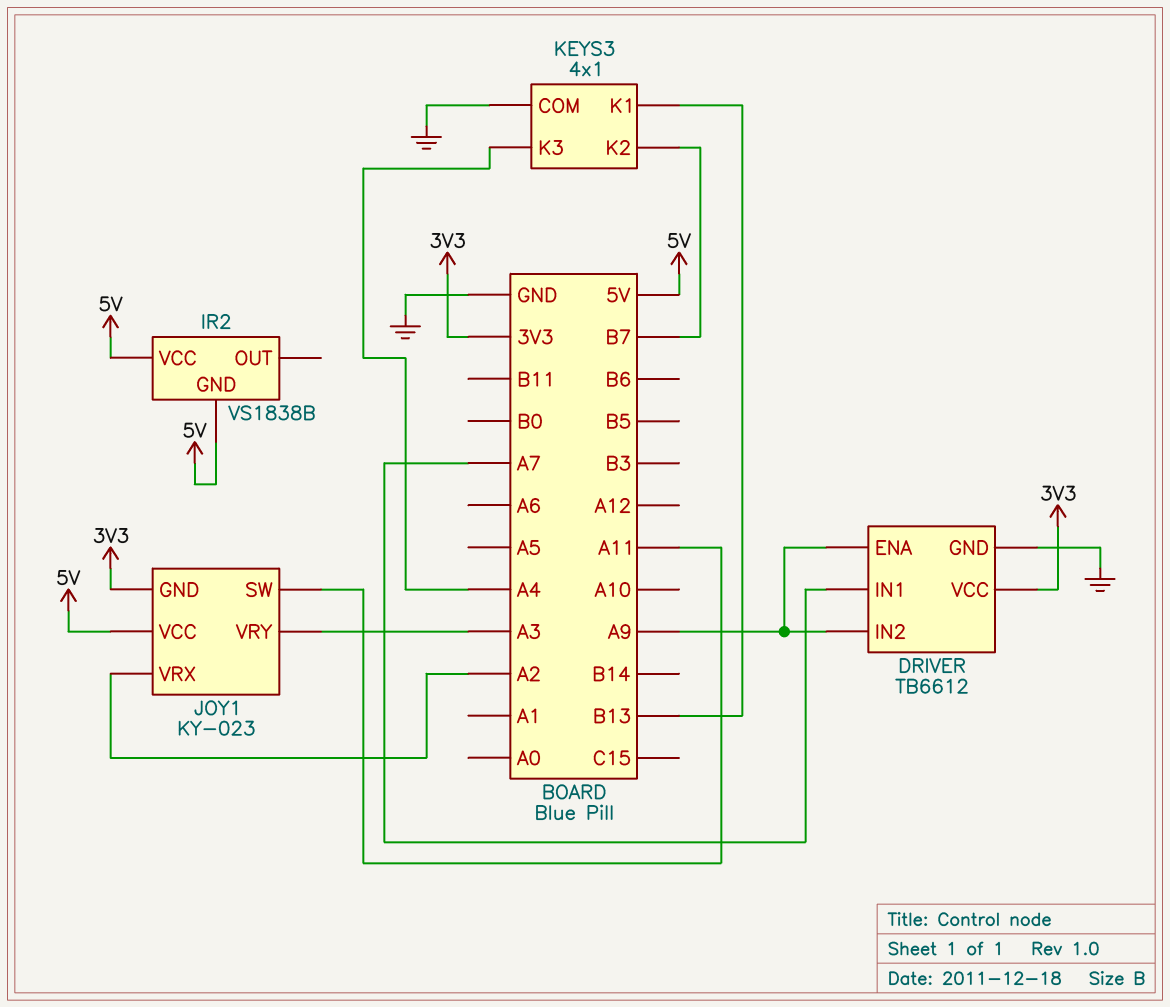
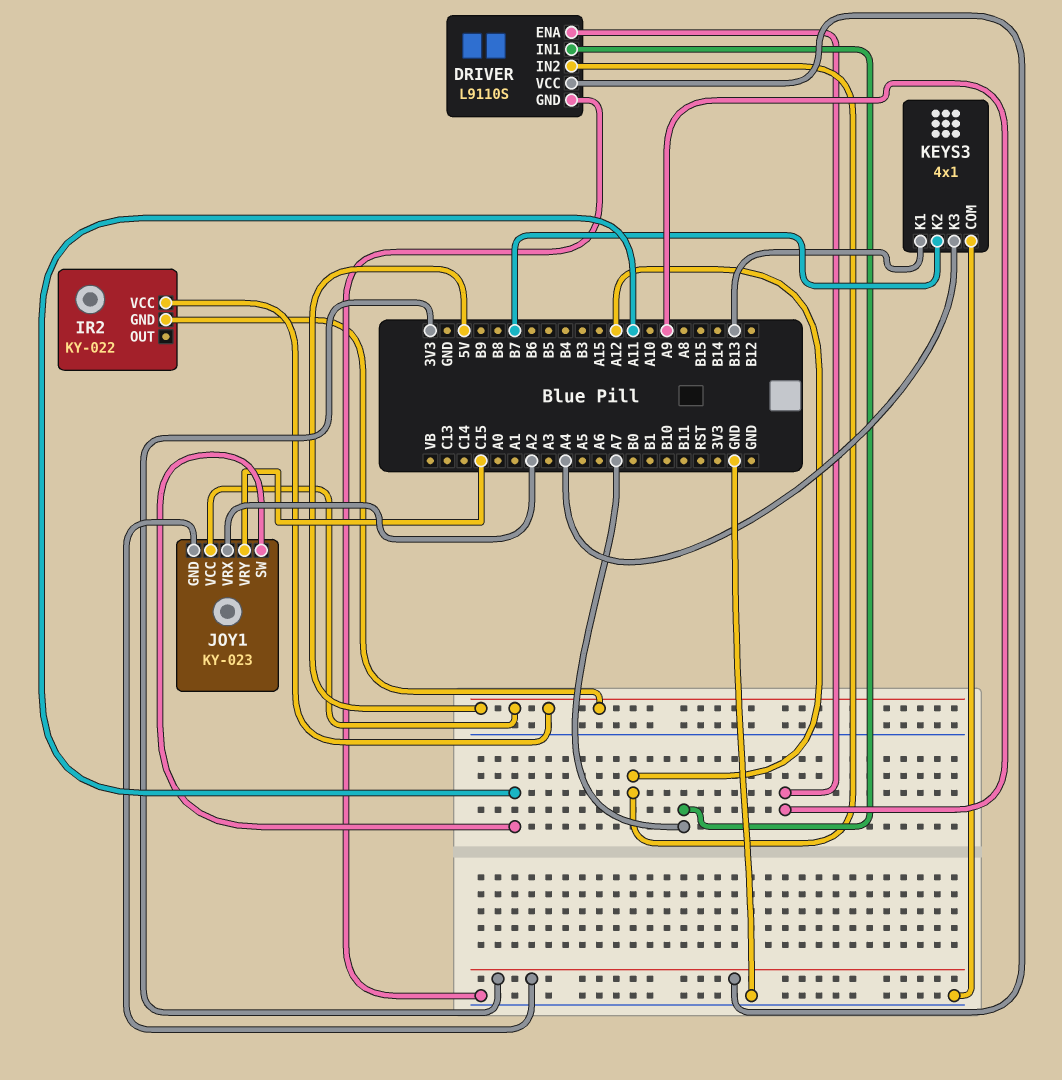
DRIVER: TB6612 -> L9110S
DRIVER pin IN2: A9 -> A12
IR2: VS1838B -> KY-022
JOY1 pin VRY: A3 -> C15

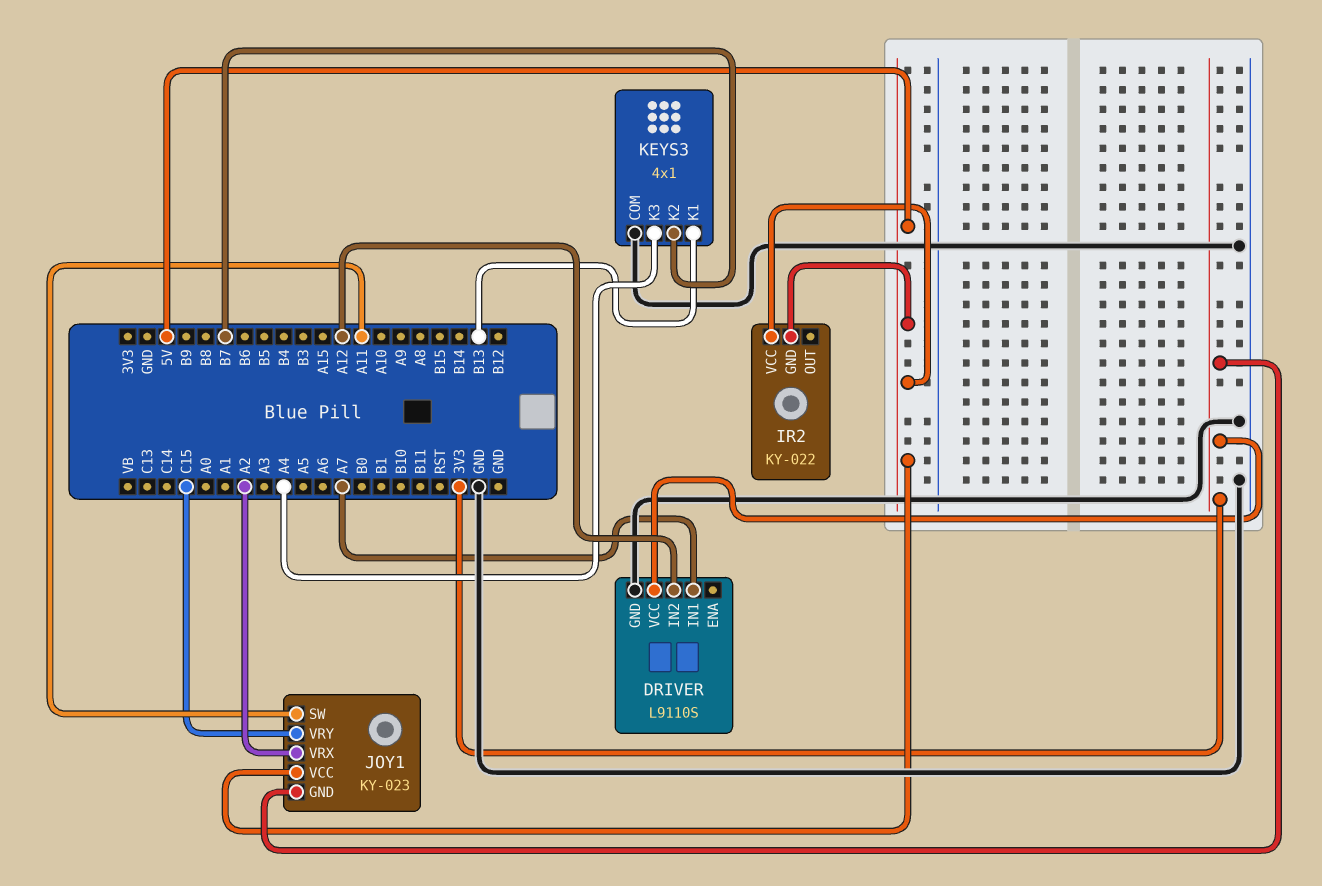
DRIVER pin ENA: A9 -> none

